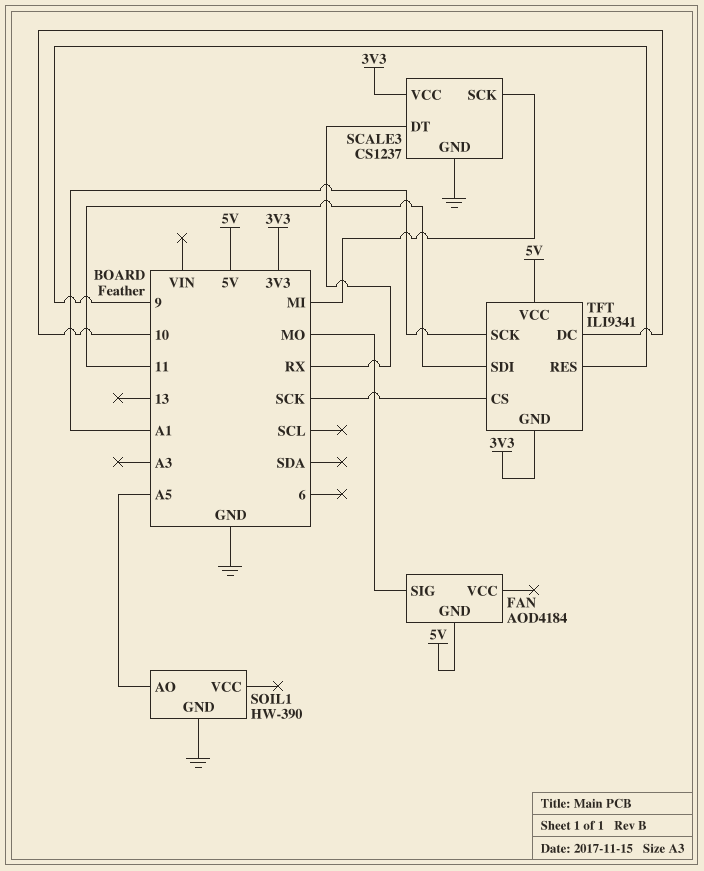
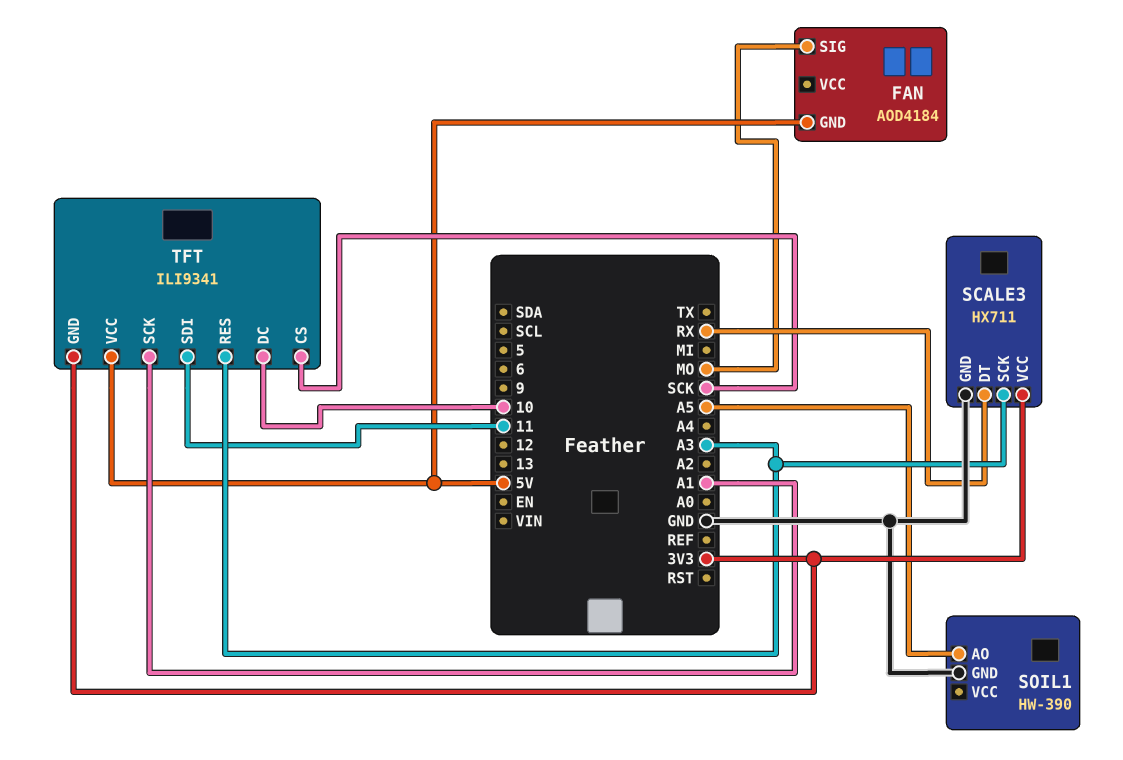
SCALE3: CS1237 -> HX711
SCALE3 pin SCK: MI -> A3
TFT pin RES: 9 -> A3

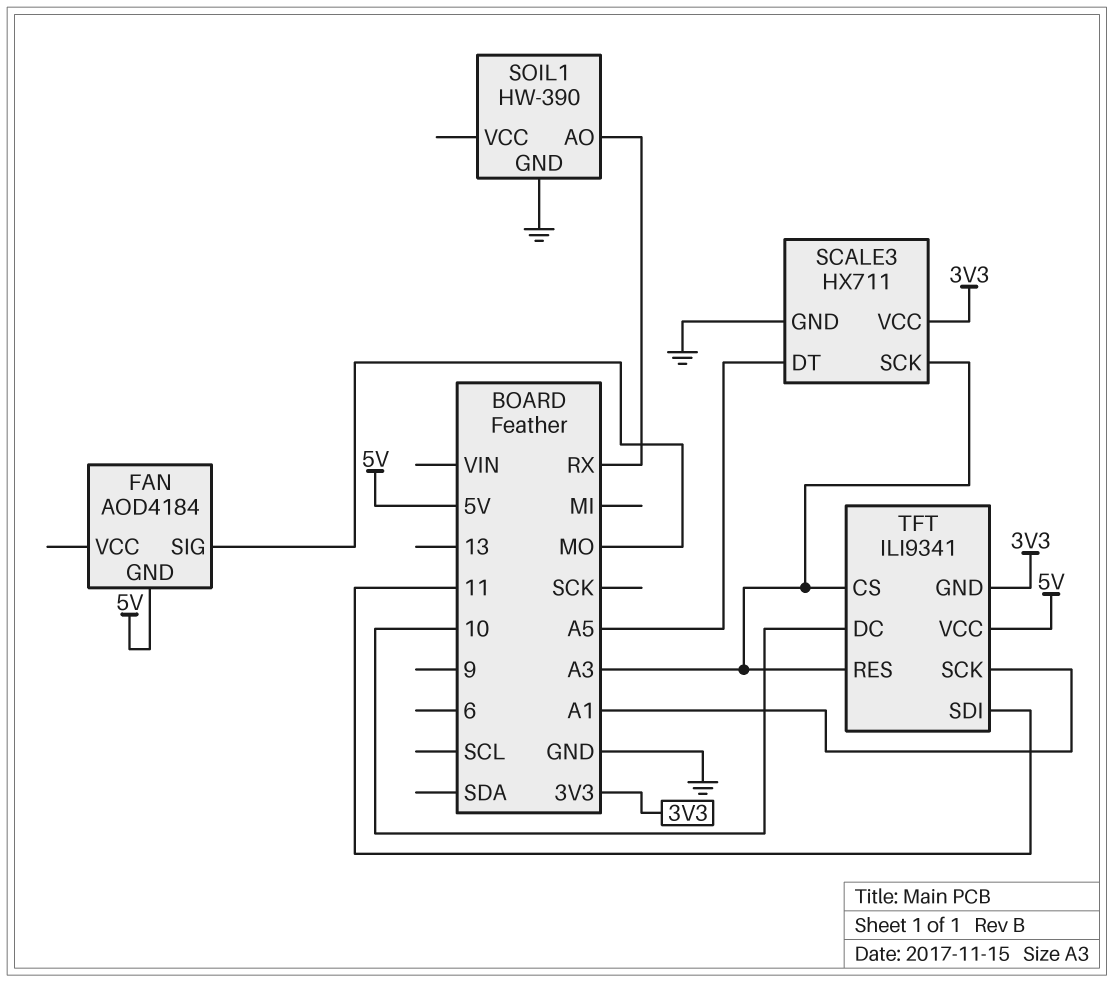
SCALE3 pin DT: RX -> A5
SOIL1 pin AO: A5 -> RX
TFT pin CS: SCK -> A3

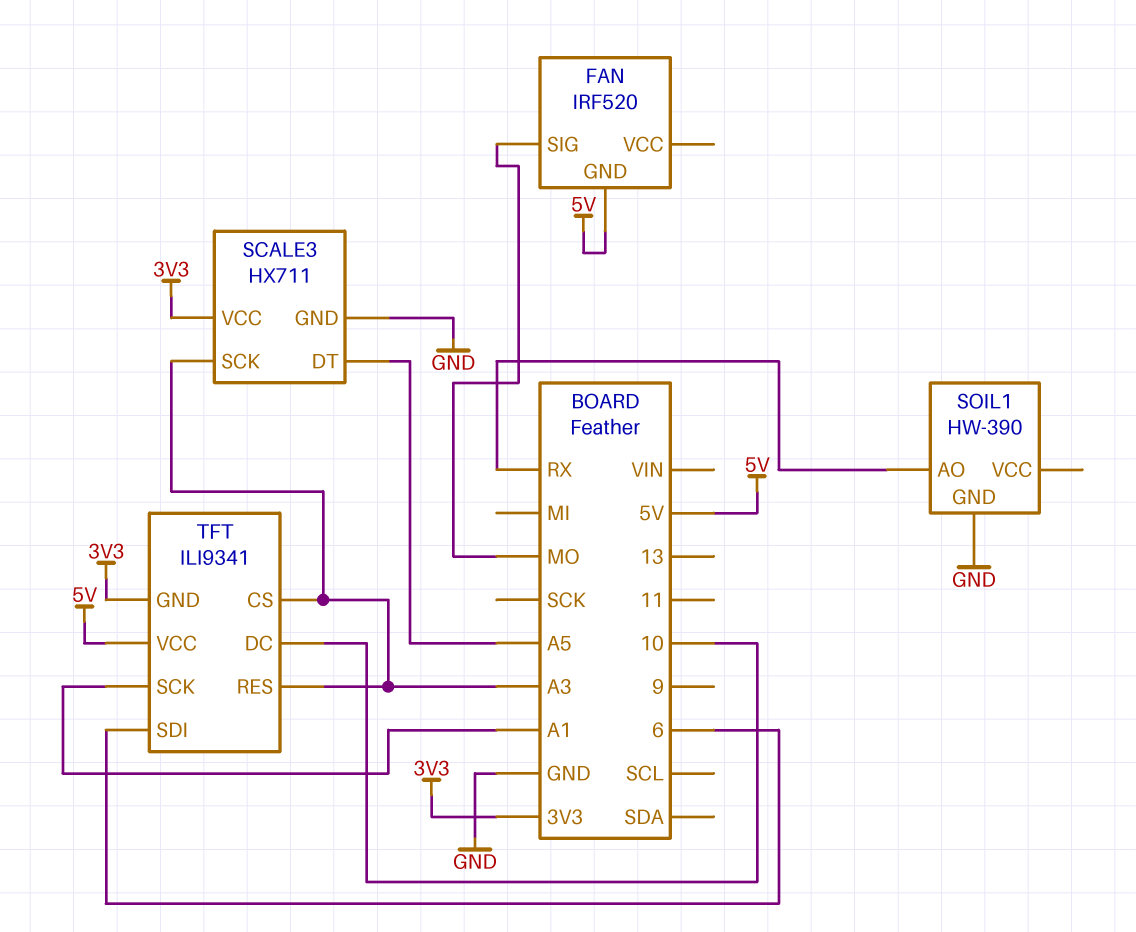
FAN: AOD4184 -> IRF520
TFT pin SDI: 11 -> 6

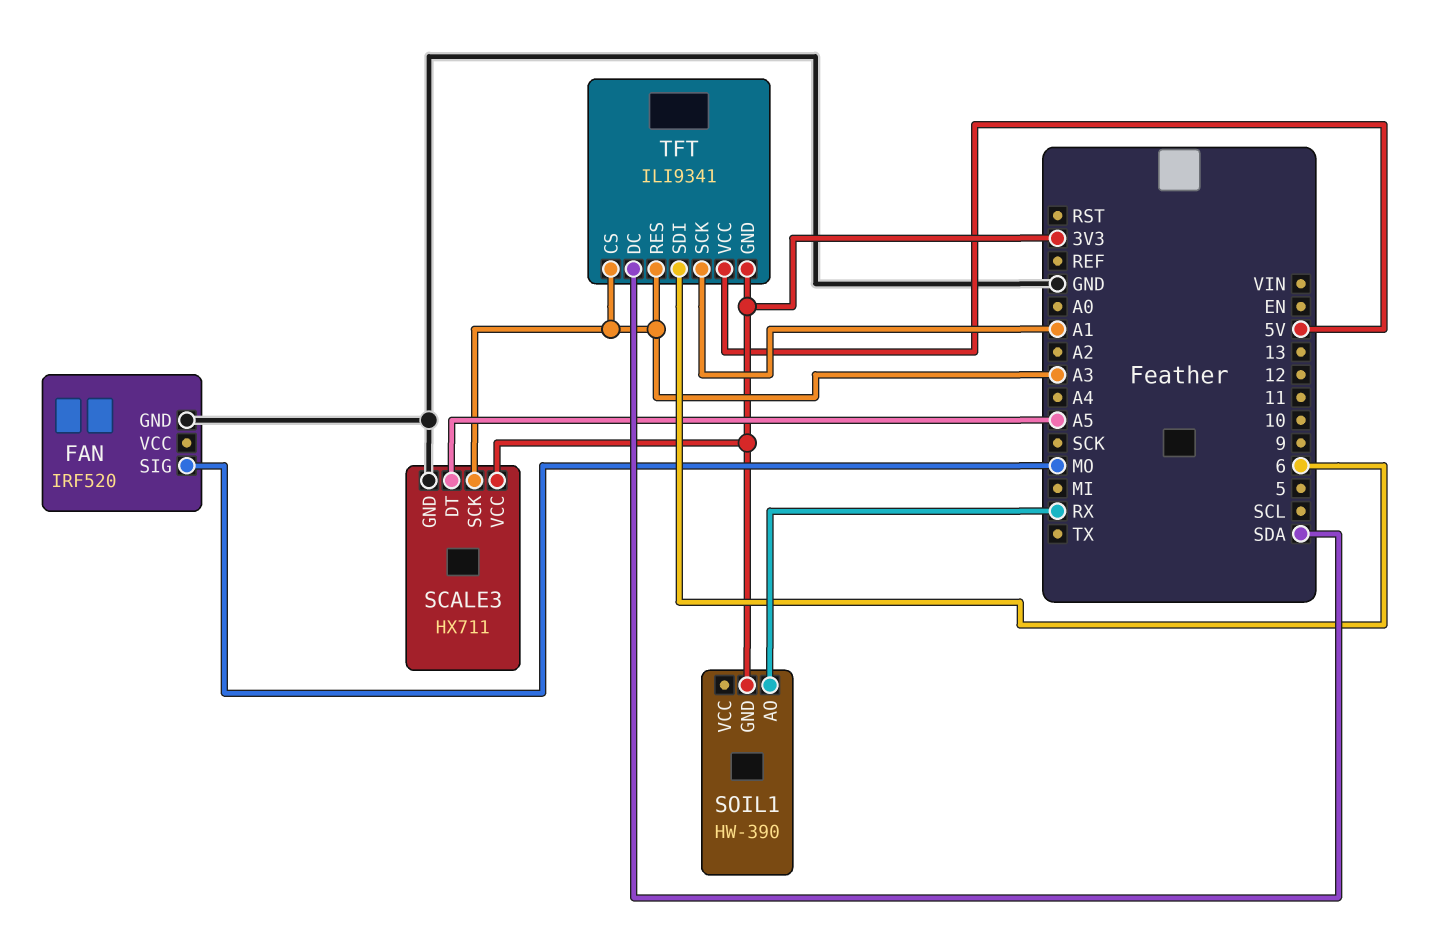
FAN pin GND: 5V -> GND
SOIL1 pin GND: GND -> 3V3
TFT pin DC: 10 -> SDA

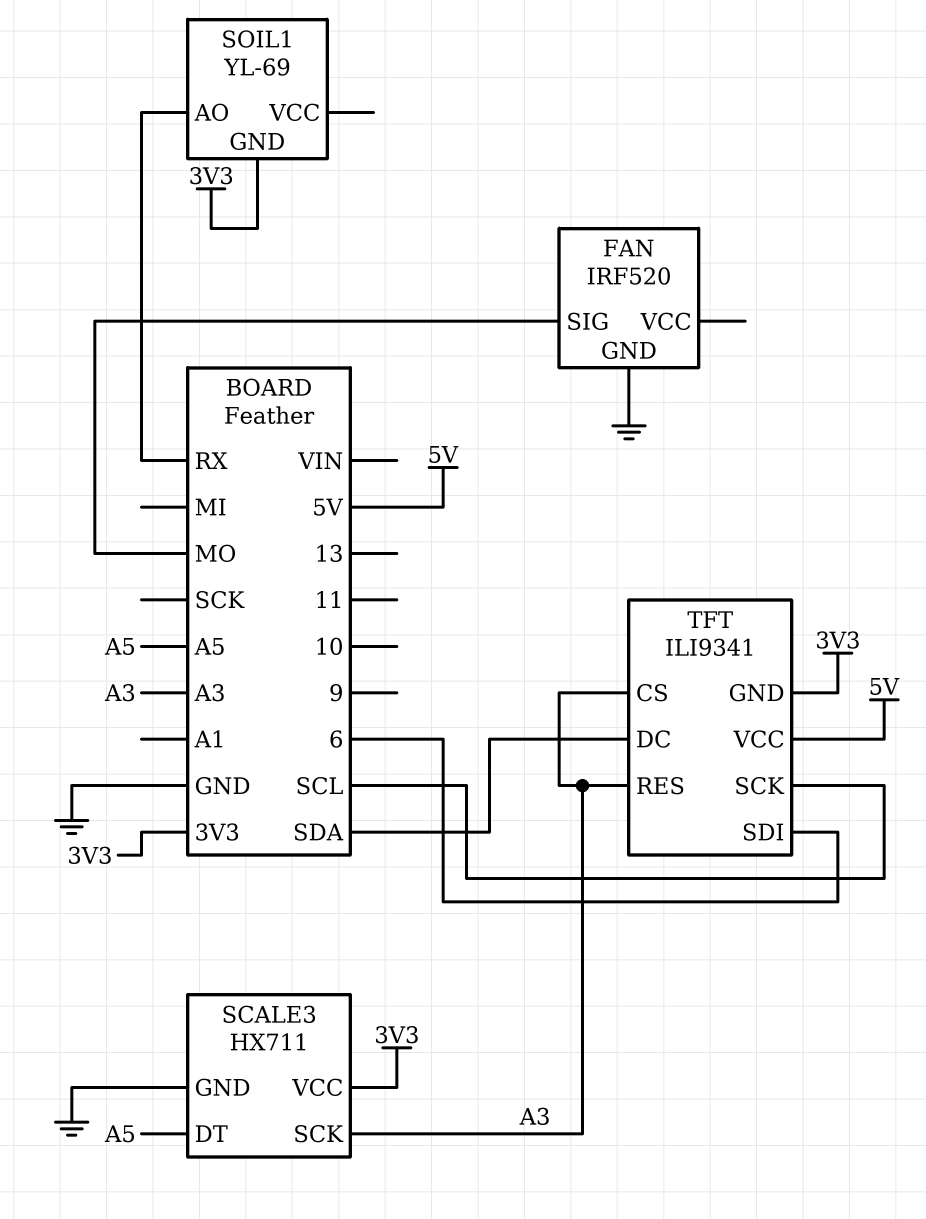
SOIL1: HW-390 -> YL-69
TFT pin SCK: A1 -> SCL

